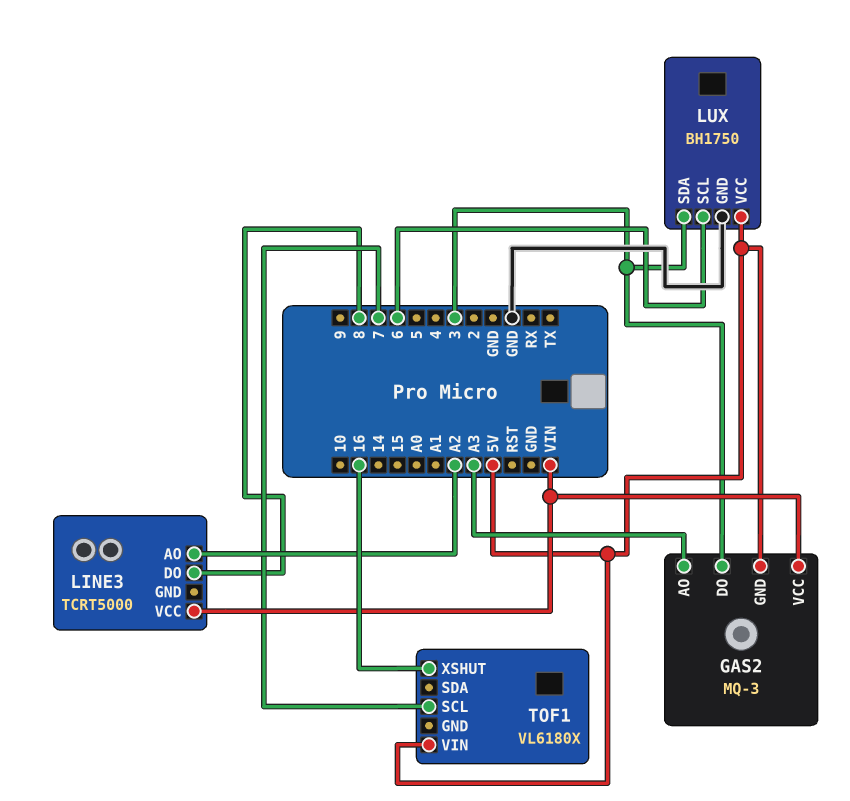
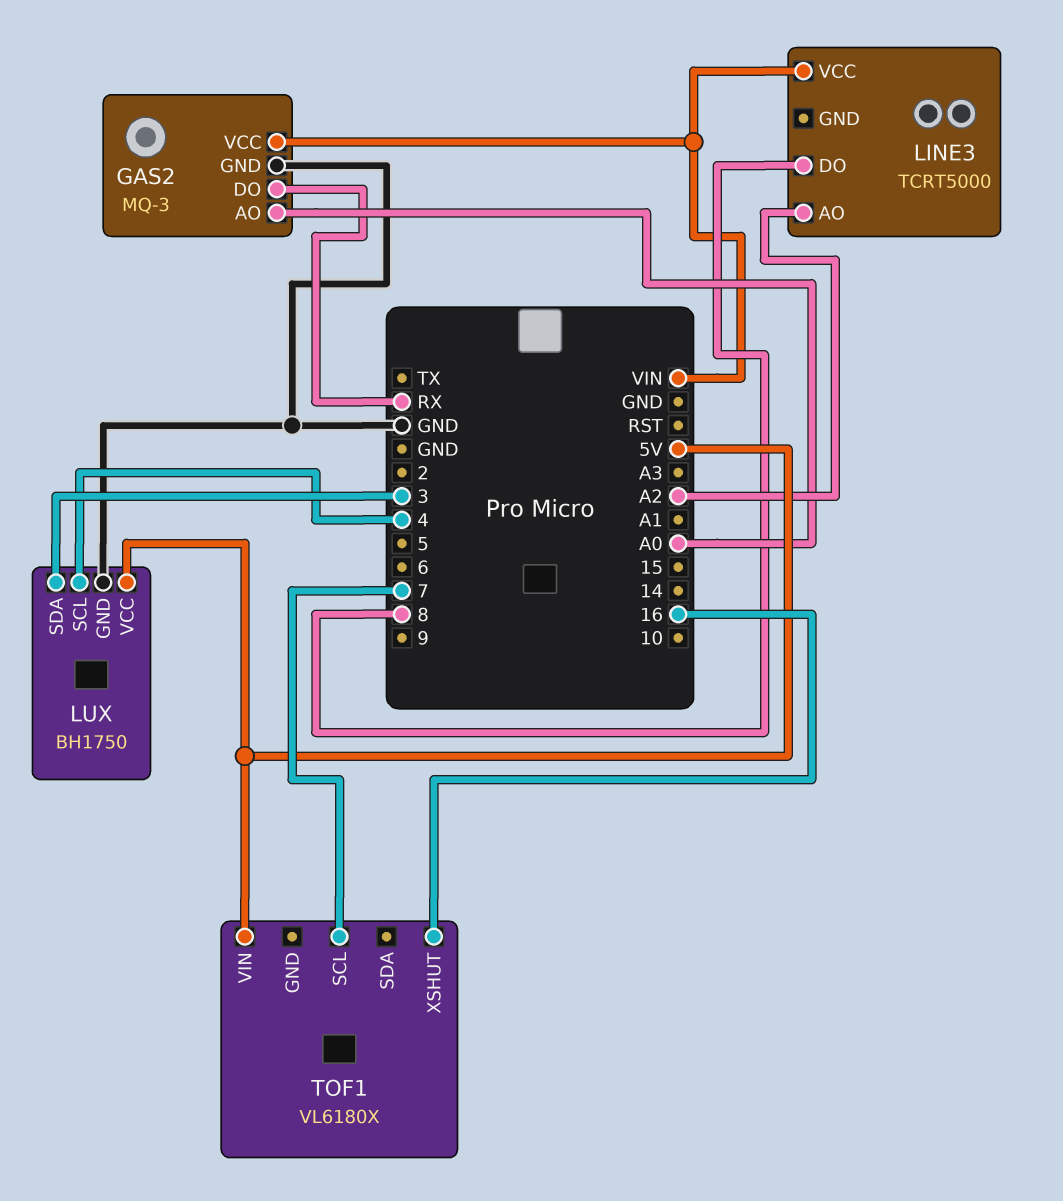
GAS2 pin AO: A3 -> A0
GAS2 pin DO: 3 -> RX
GAS2 pin GND: 5V -> GND
LUX pin SCL: 6 -> 4

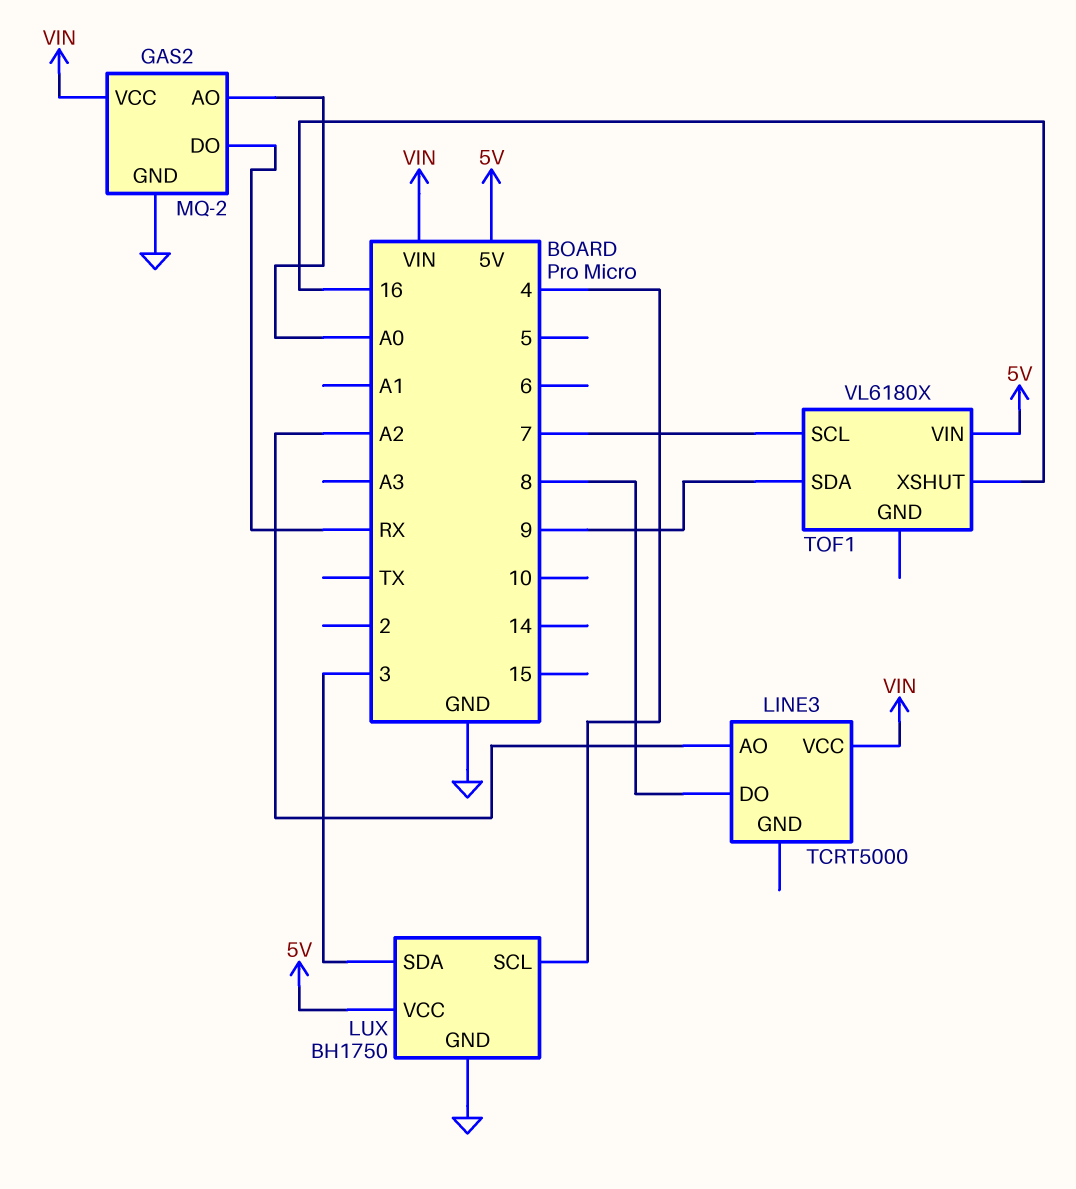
GAS2: MQ-3 -> MQ-2
TOF1 pin SDA: none -> 9

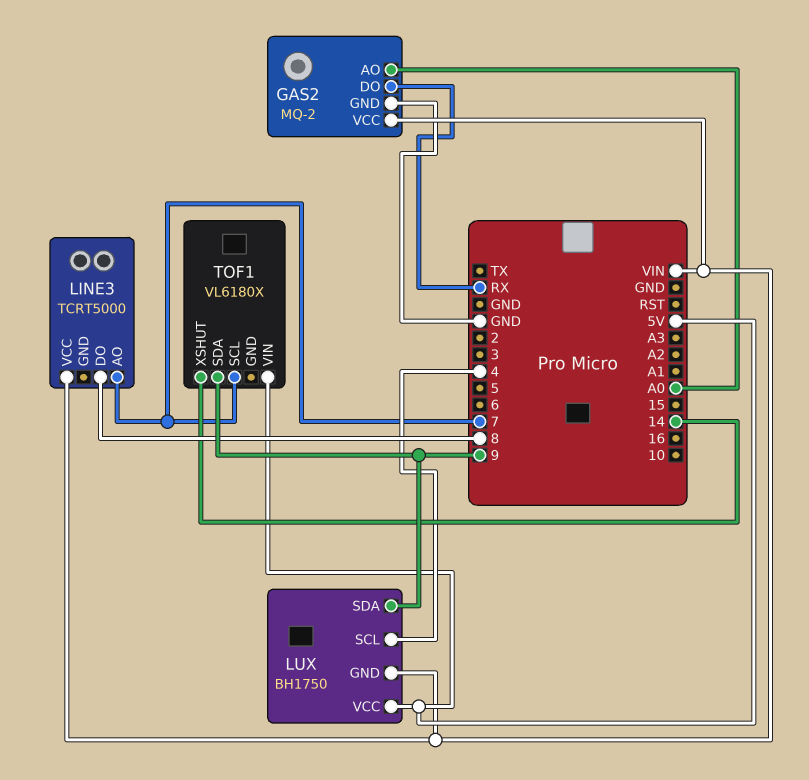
LINE3 pin AO: A2 -> 7
LUX pin GND: GND -> VIN
LUX pin SDA: 3 -> 9
TOF1 pin XSHUT: 16 -> 14

